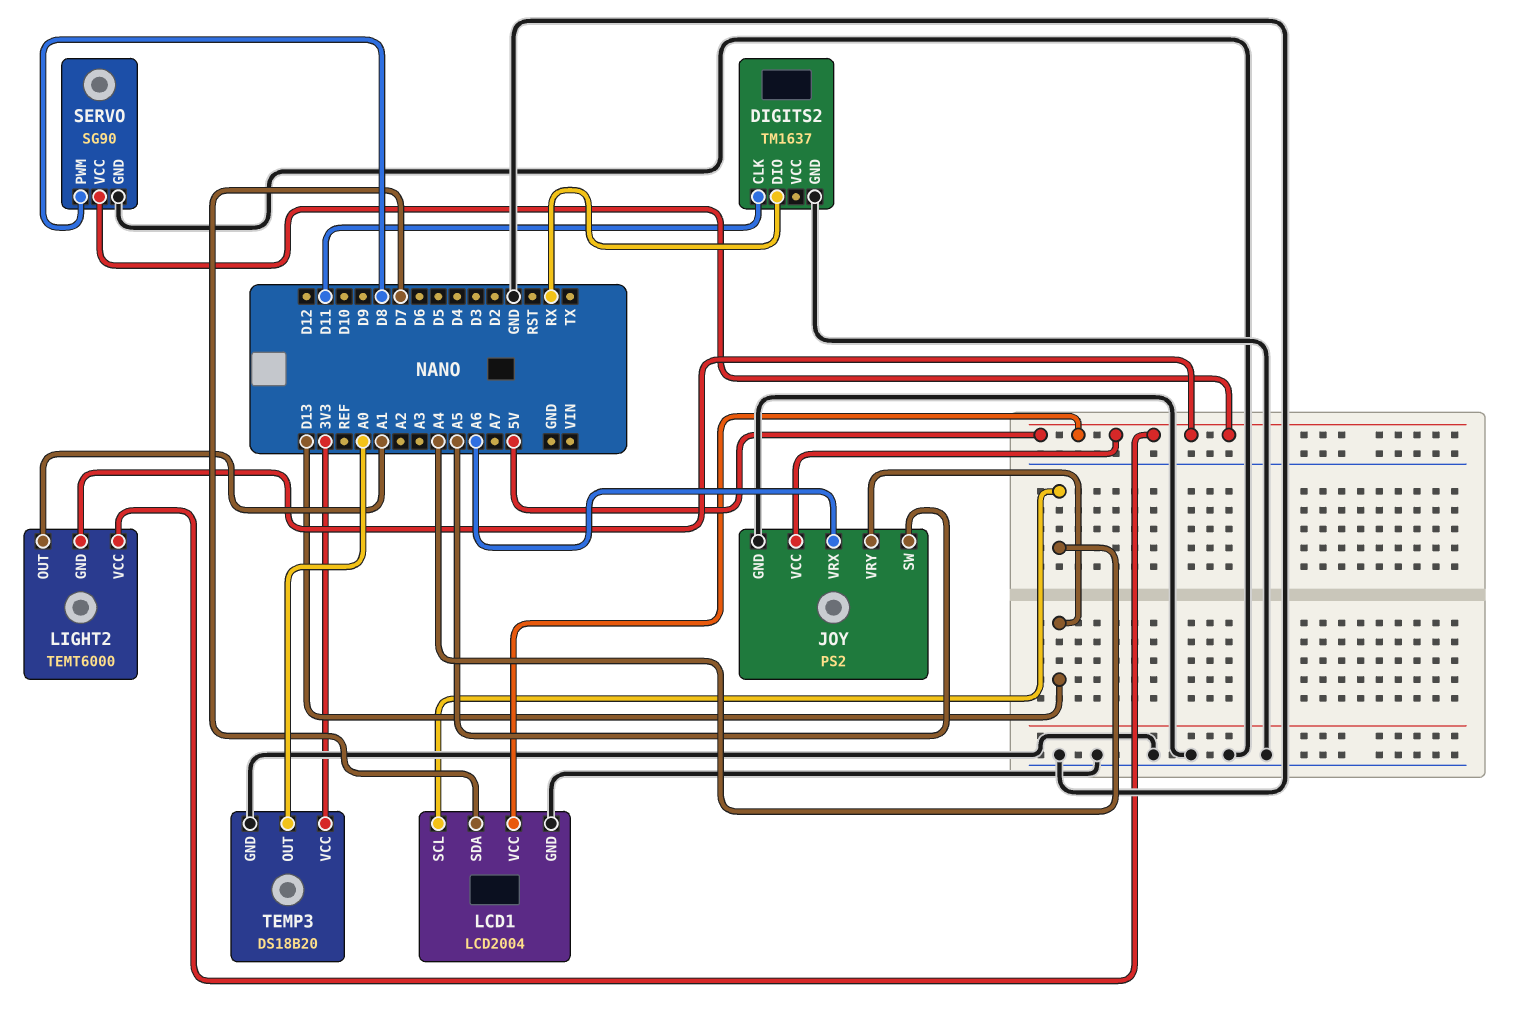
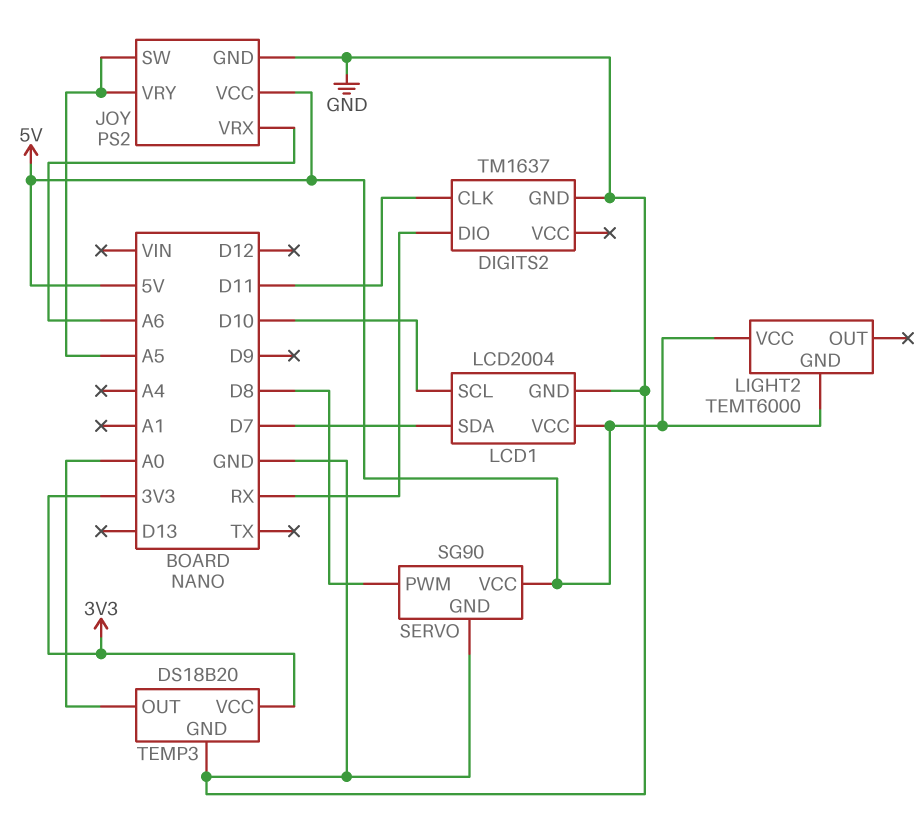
JOY pin VRY: D13 -> A5
LCD1 pin SCL: A4 -> D10
LIGHT2 pin OUT: A1 -> none

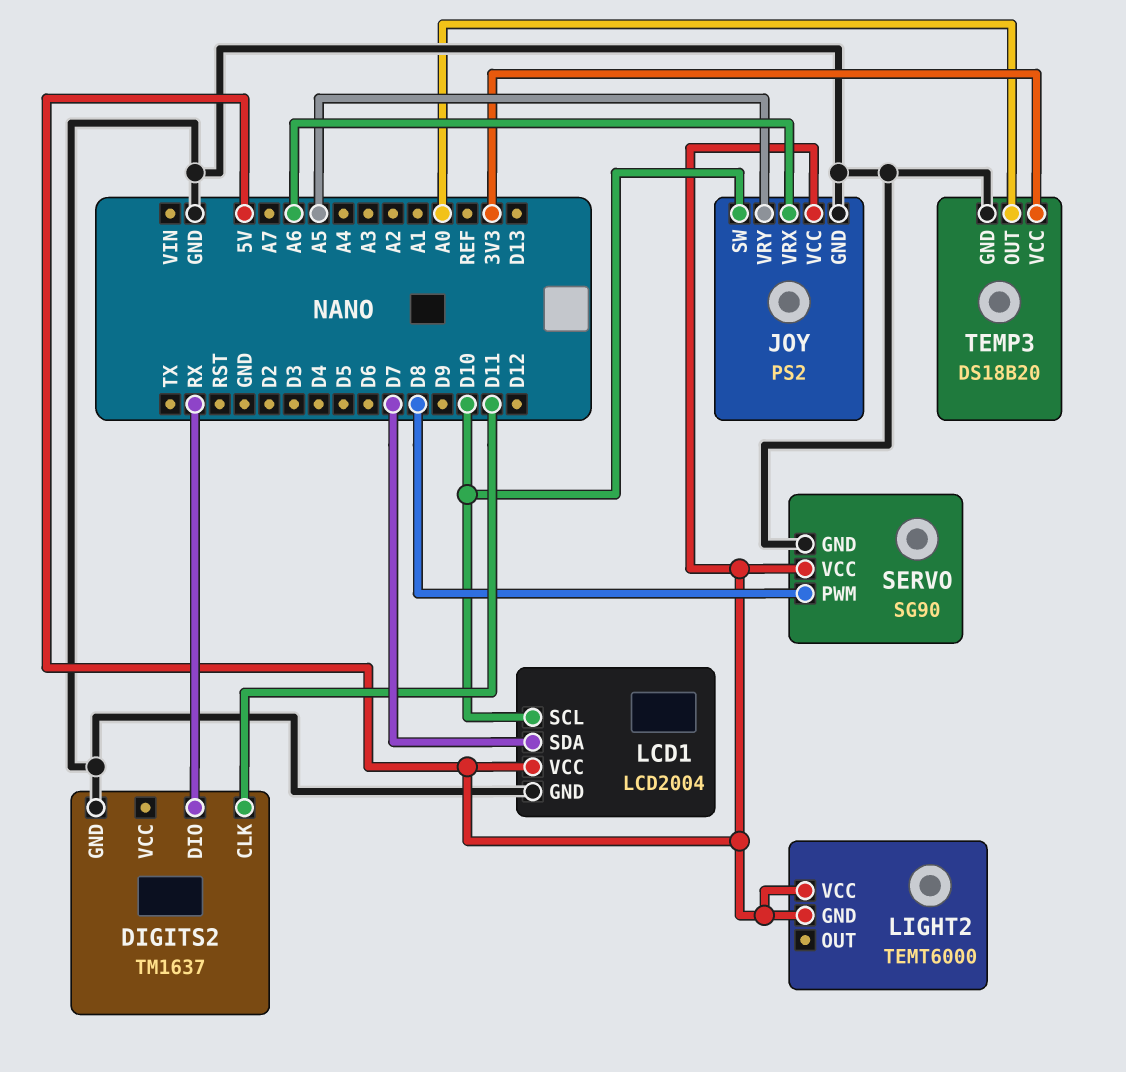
JOY pin SW: A5 -> D10

